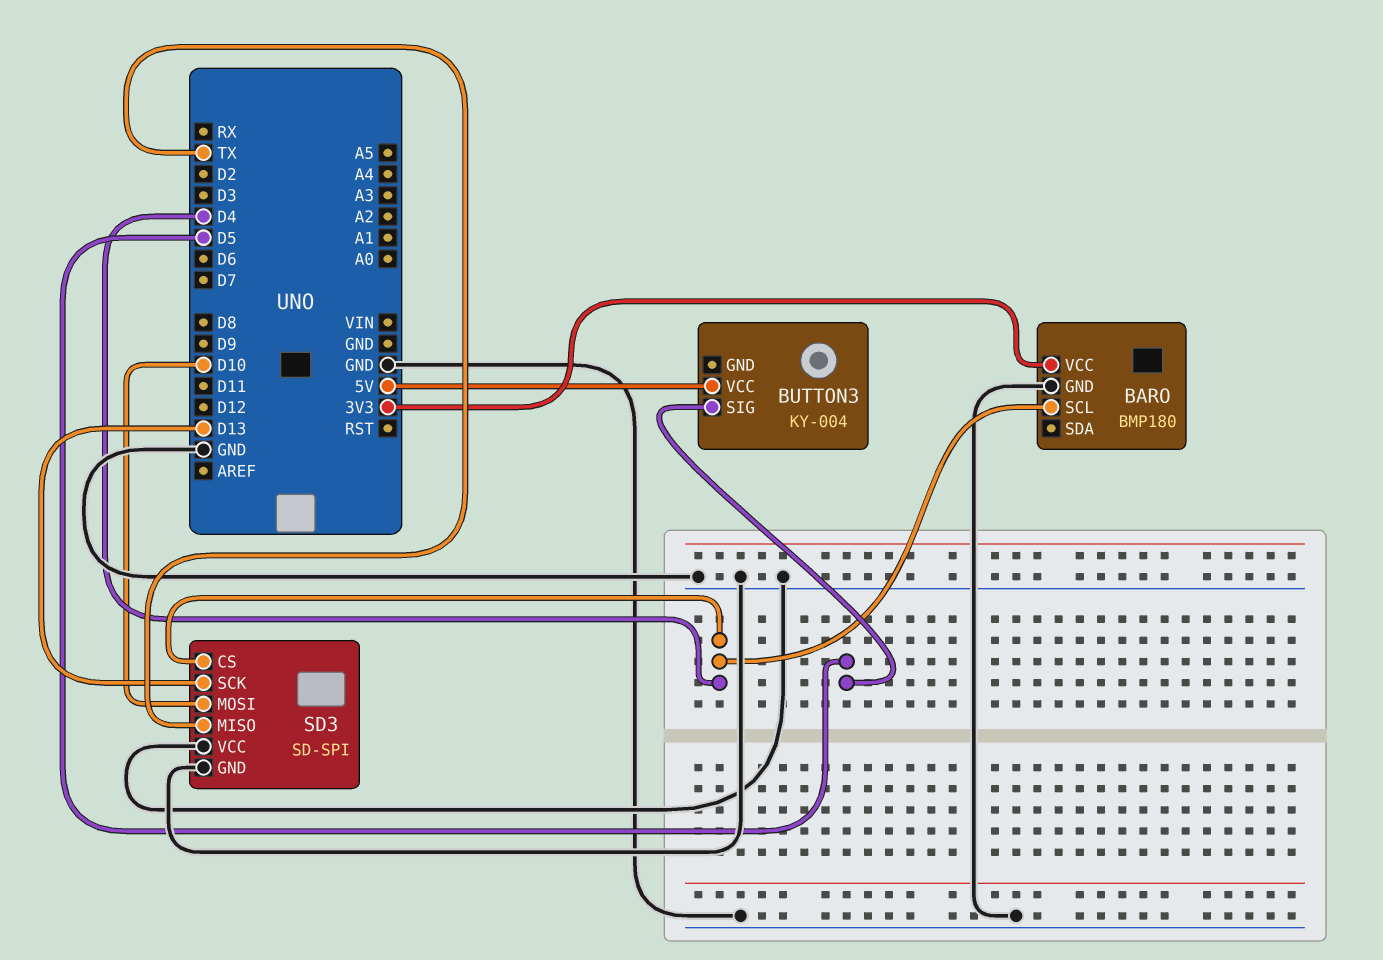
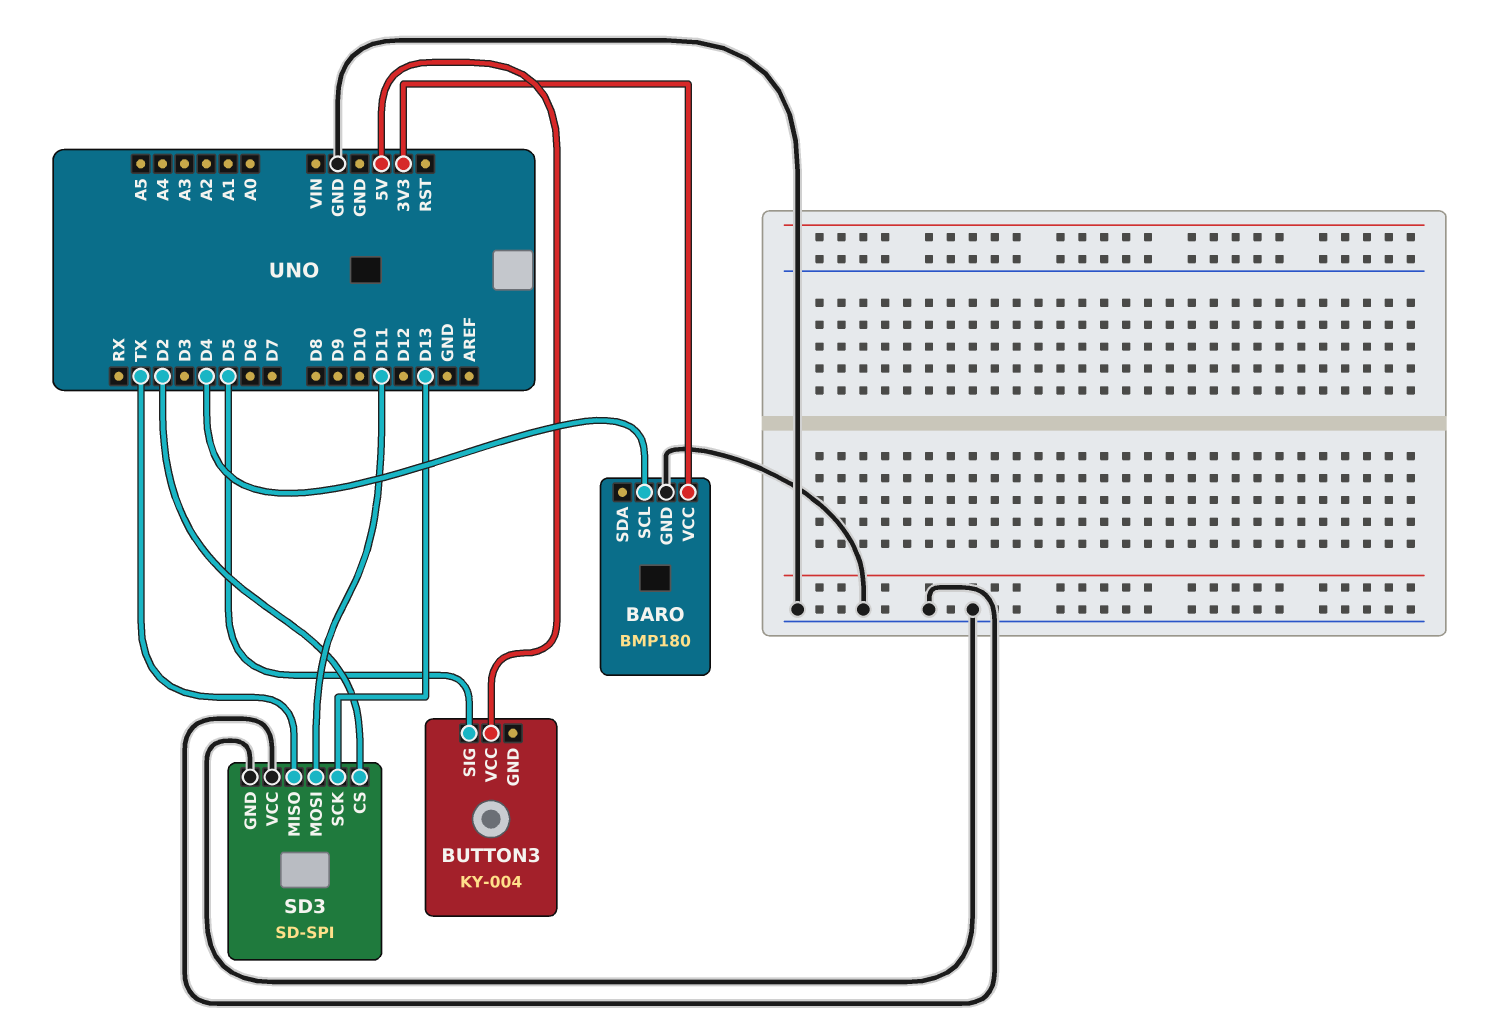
SD3 pin CS: D4 -> D2
SD3 pin MOSI: D10 -> D11

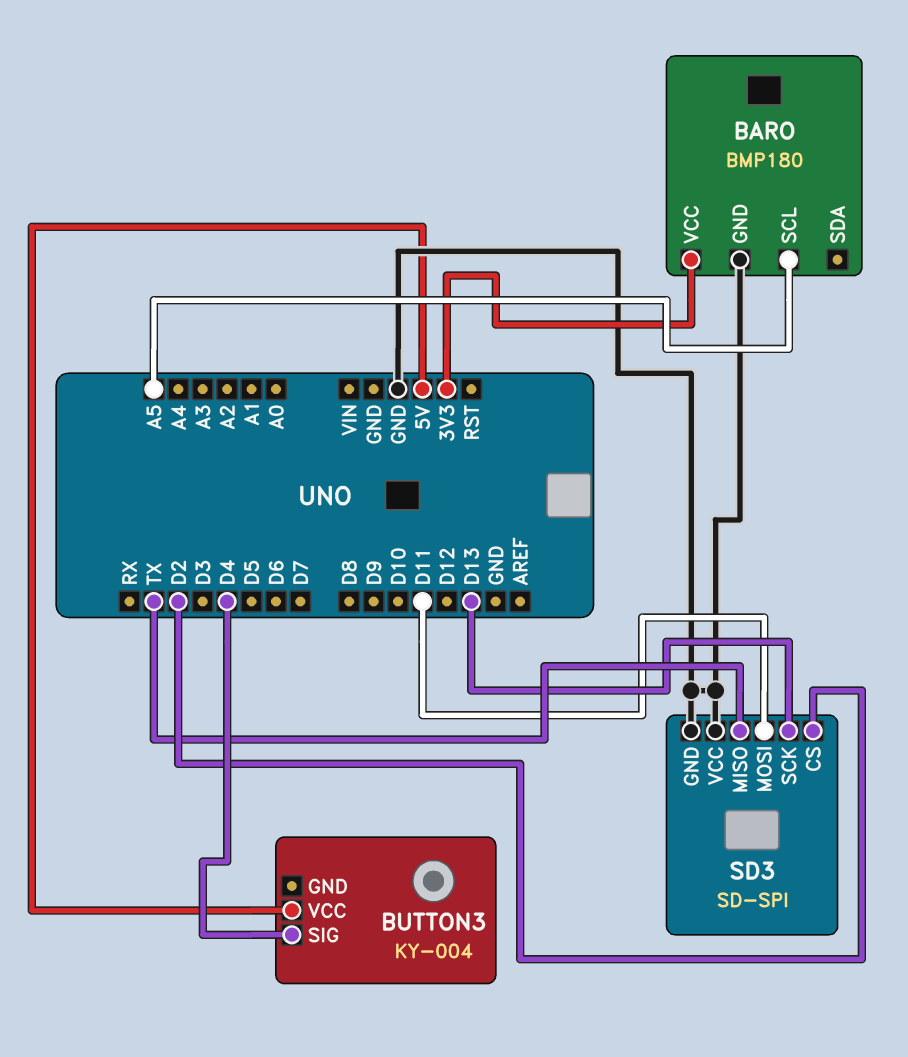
BARO pin SCL: D4 -> A5
BUTTON3 pin SIG: D5 -> D4

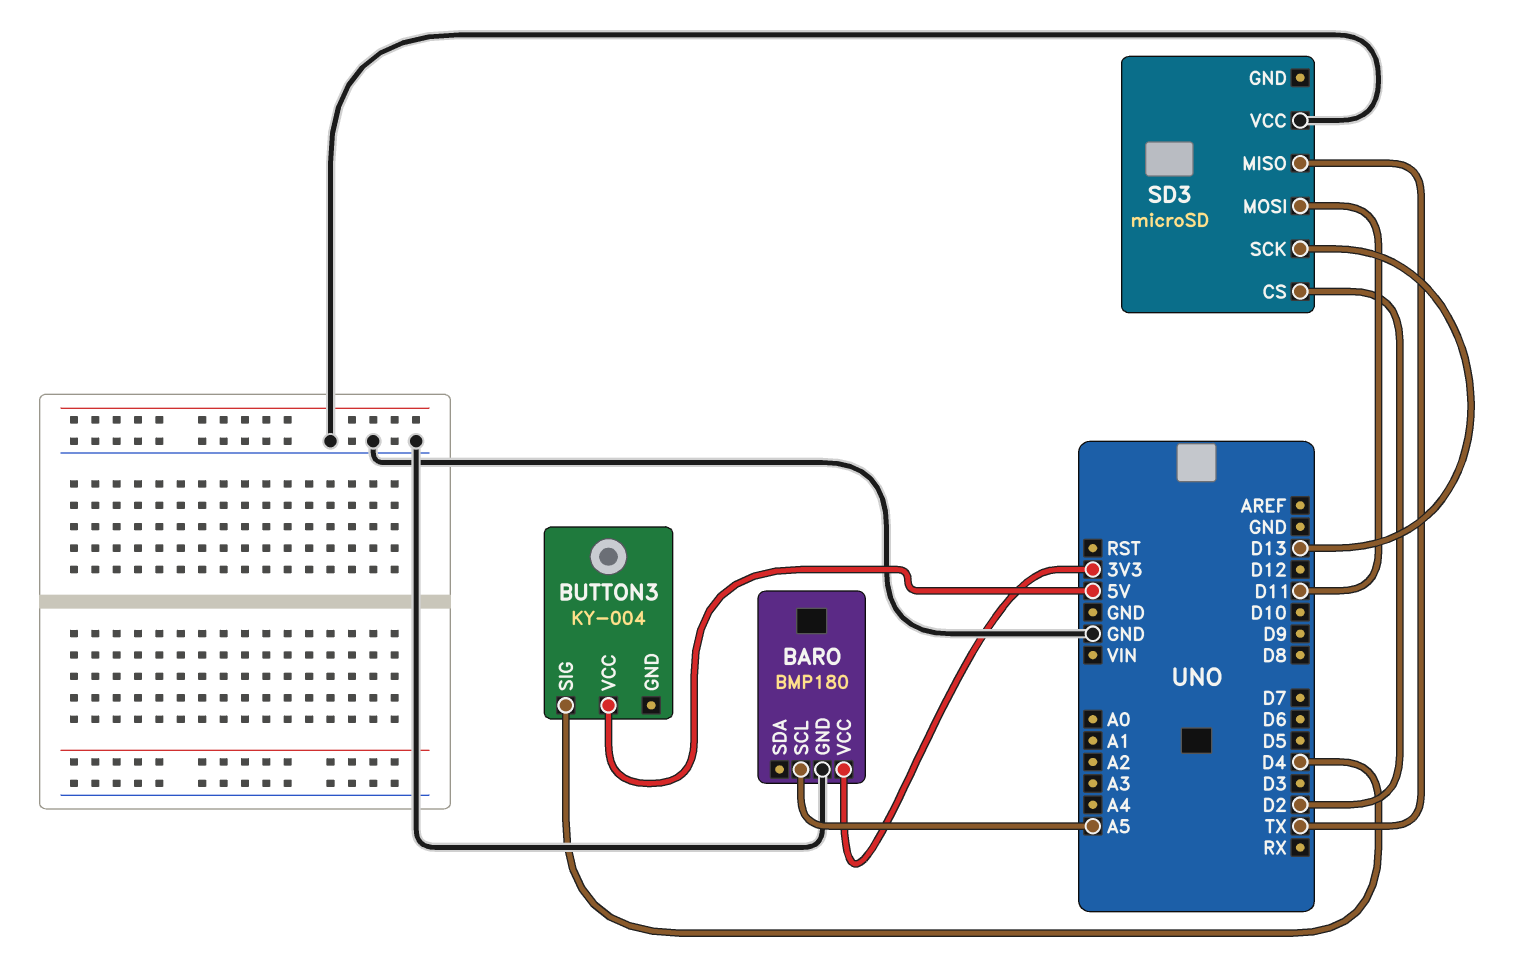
SD3: SD-SPI -> microSD
SD3 pin GND: GND -> none

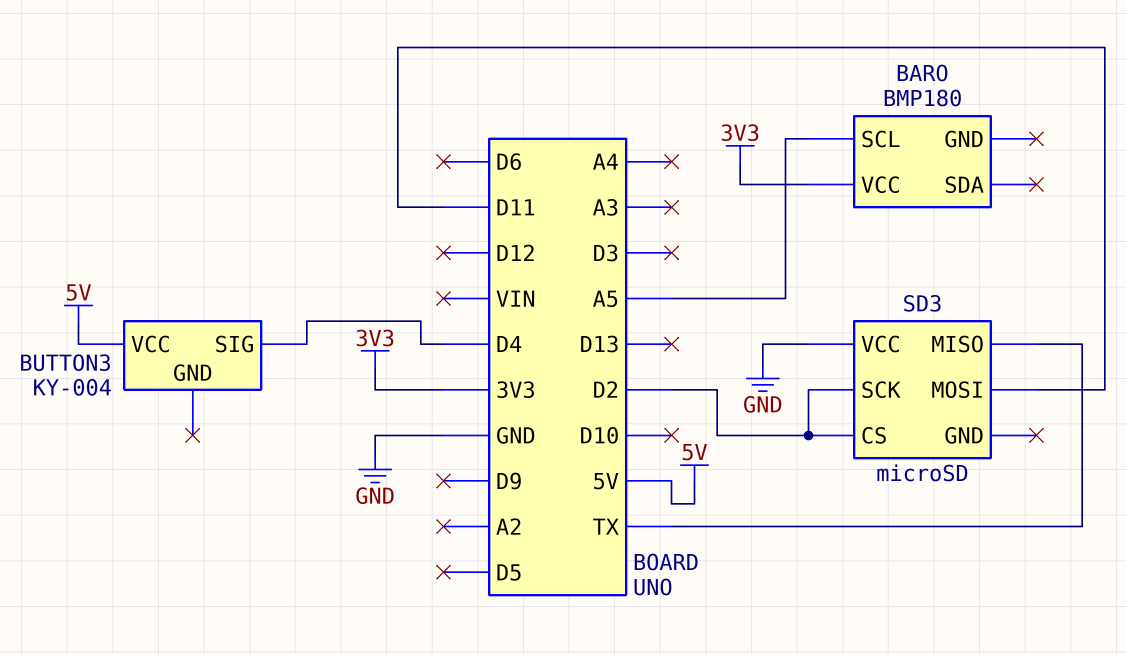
BARO pin GND: GND -> none
SD3 pin SCK: D13 -> D2

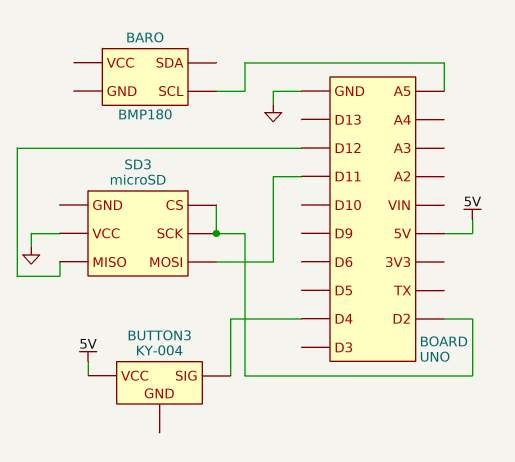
BARO pin VCC: 3V3 -> none
SD3 pin MISO: TX -> D12

